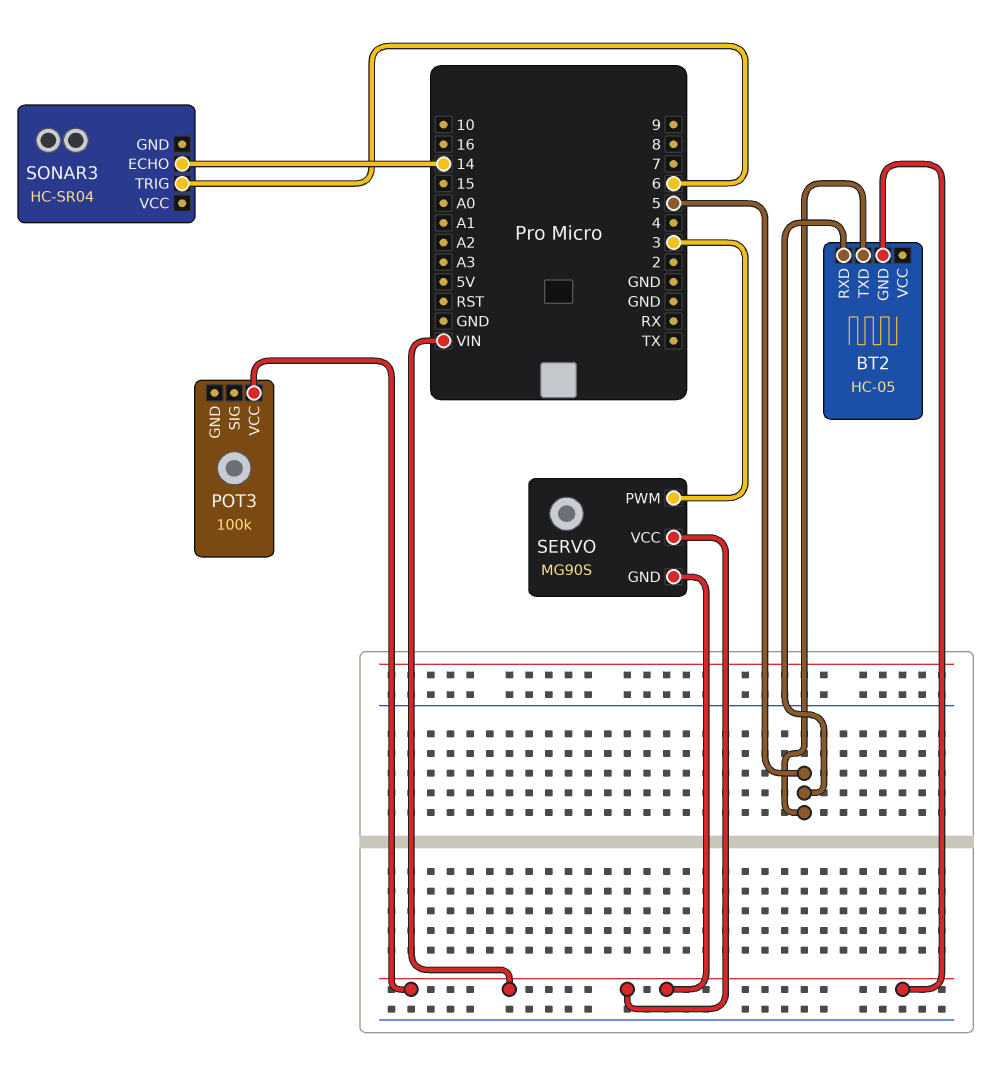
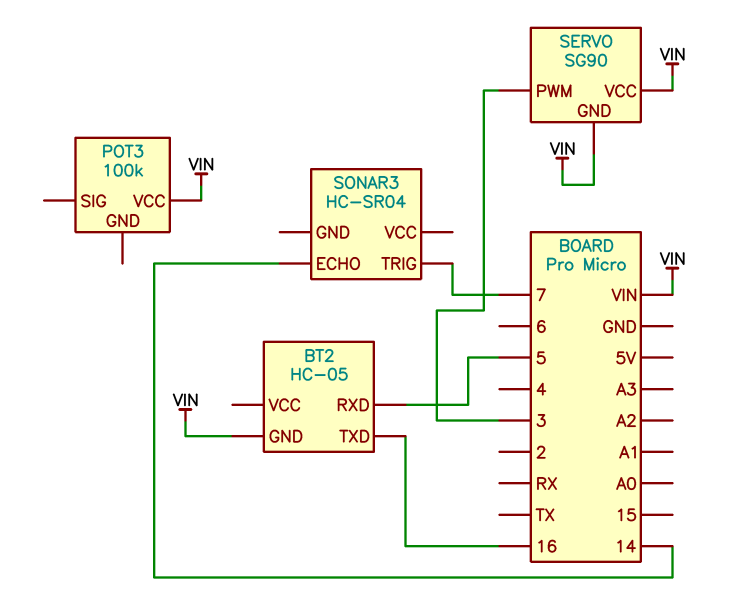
BT2 pin TXD: 5 -> 16
SERVO: MG90S -> SG90
SONAR3 pin TRIG: 6 -> 7

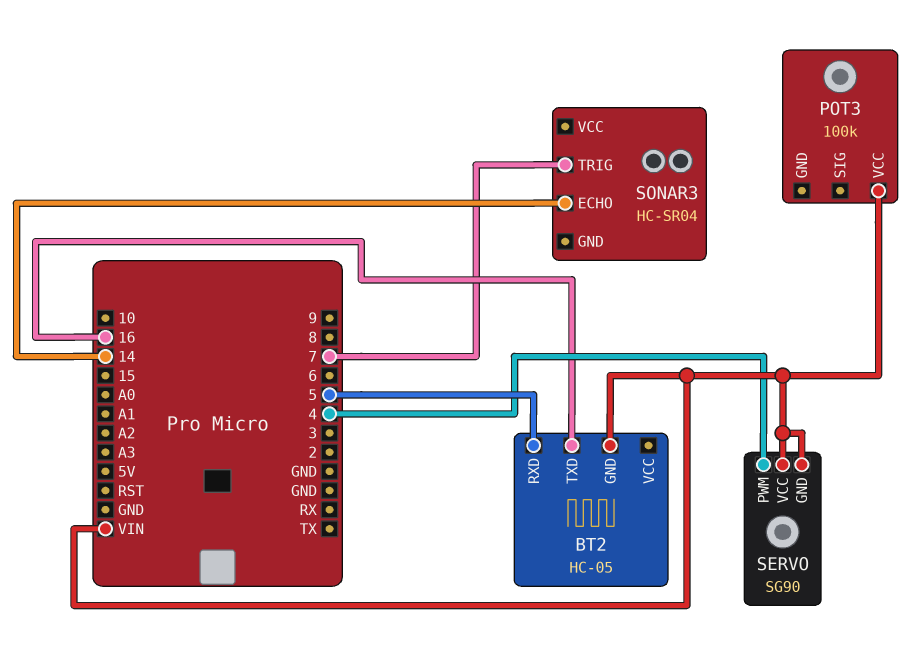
SERVO pin PWM: 3 -> 4

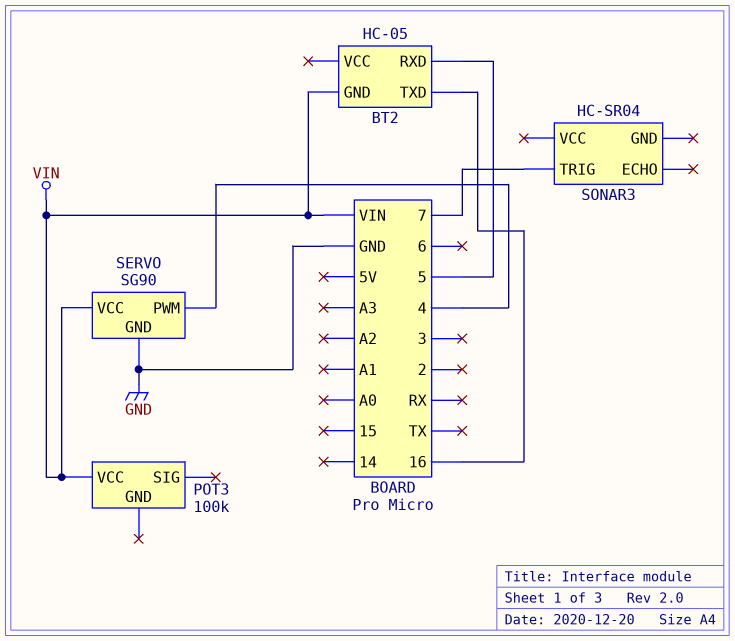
SERVO pin GND: VIN -> GND
SONAR3 pin ECHO: 14 -> none

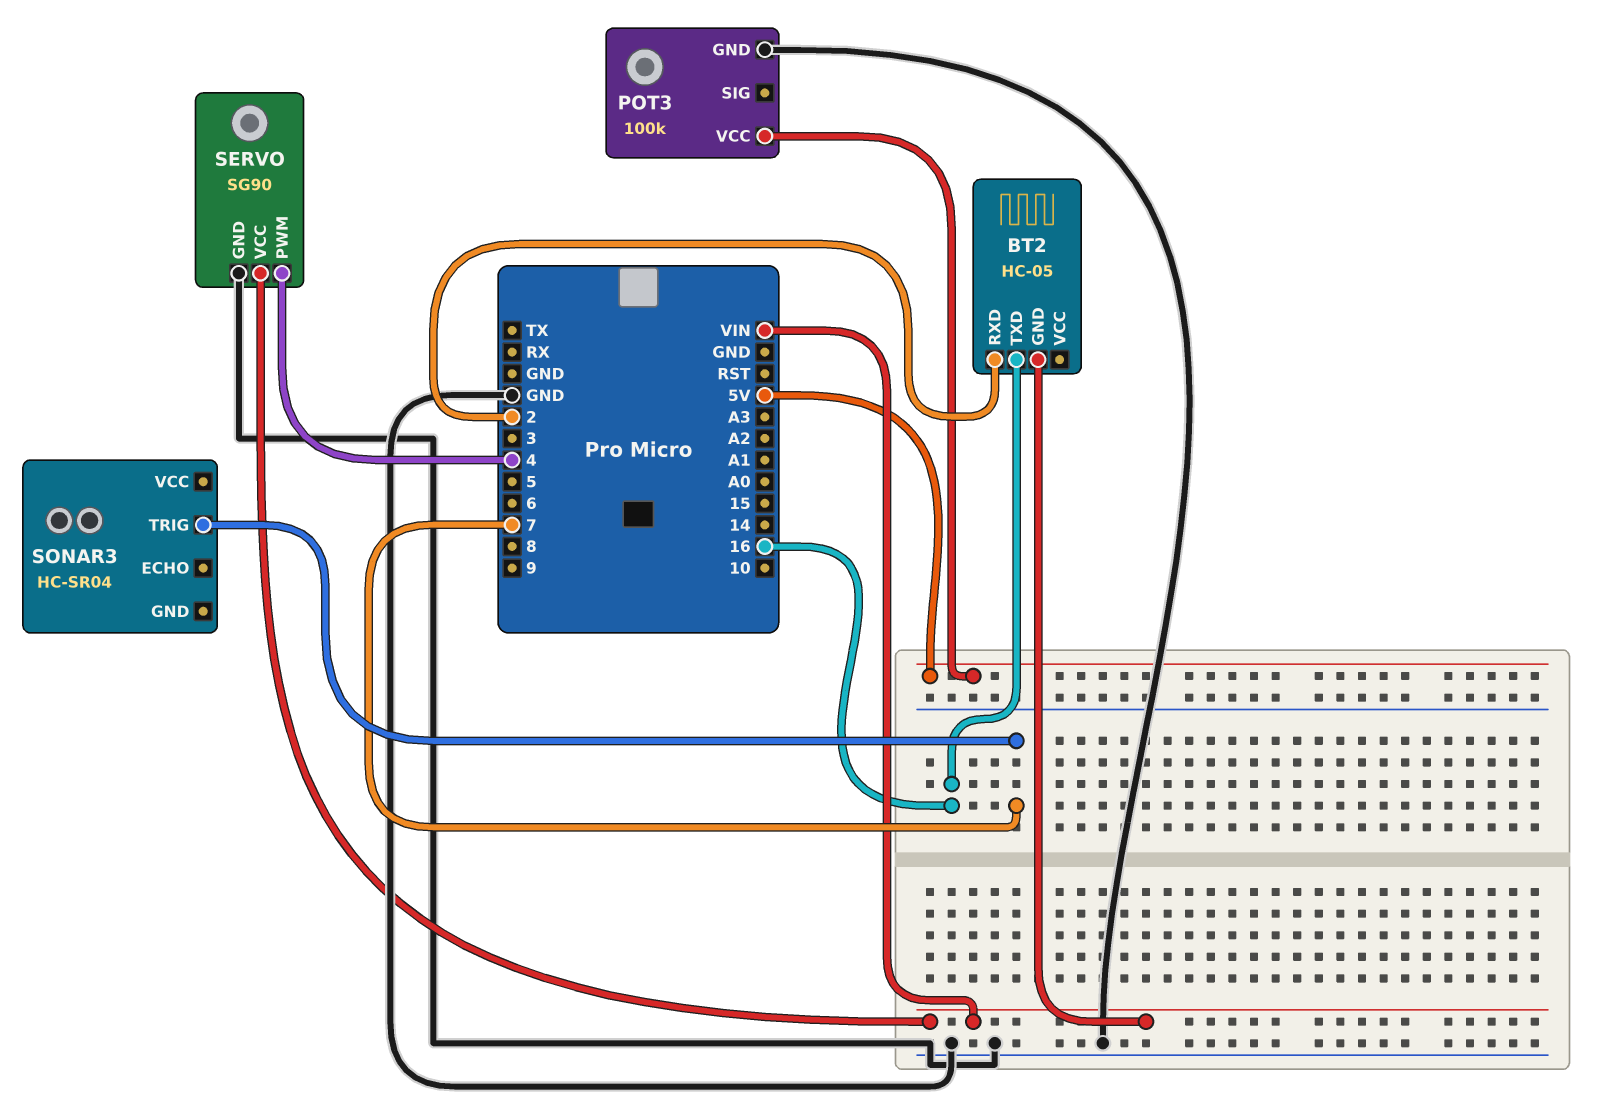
BT2 pin RXD: 5 -> 2
POT3 pin GND: none -> GND
POT3 pin VCC: VIN -> 5V

